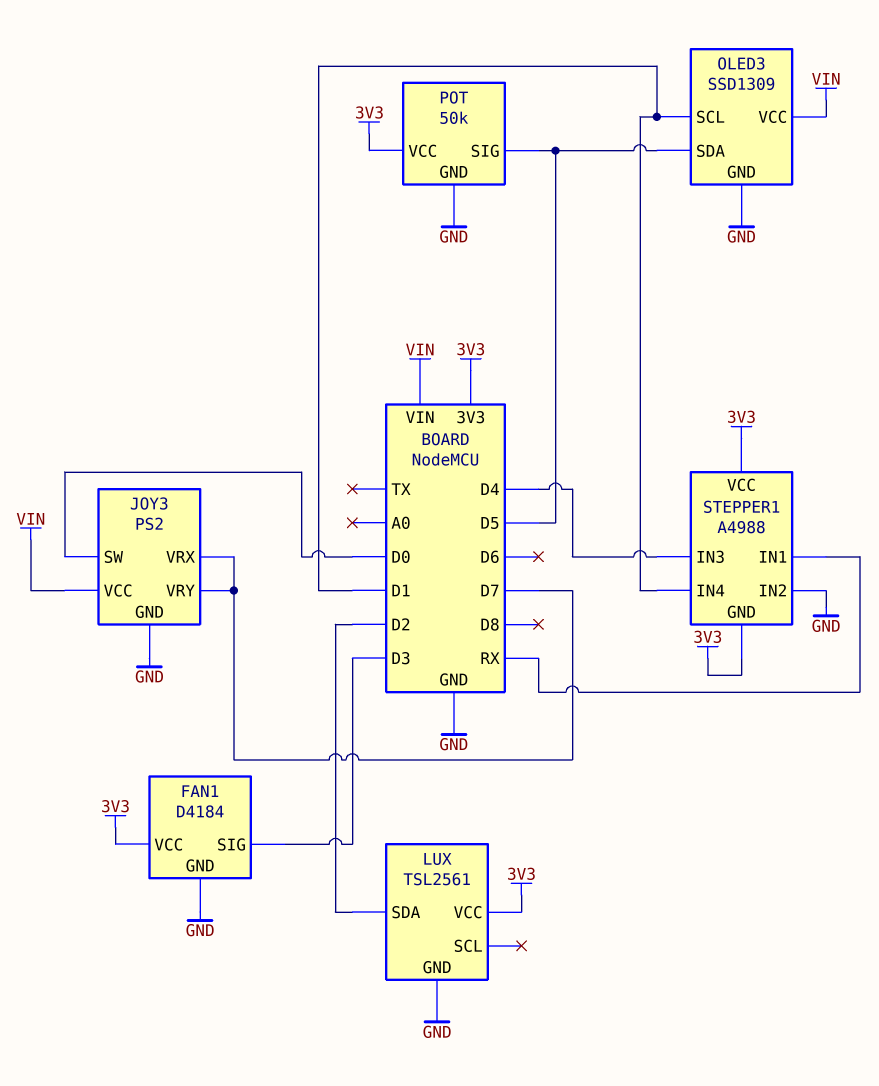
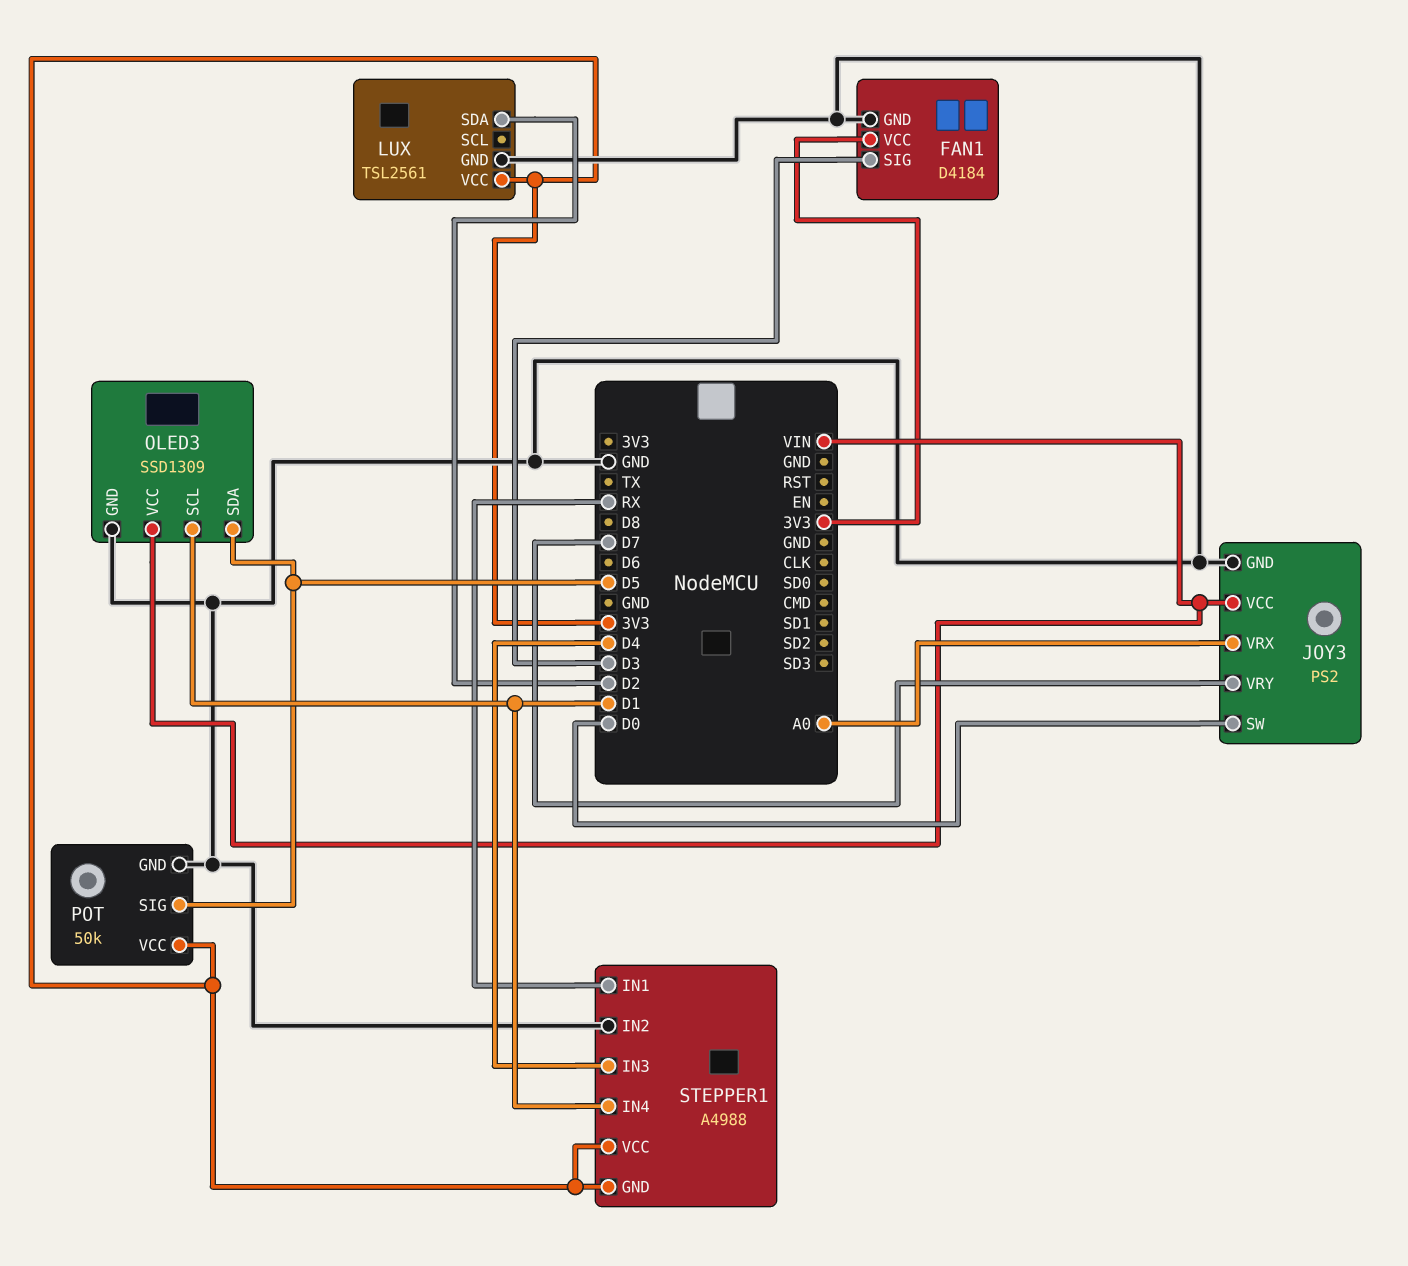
JOY3 pin VRX: D7 -> A0

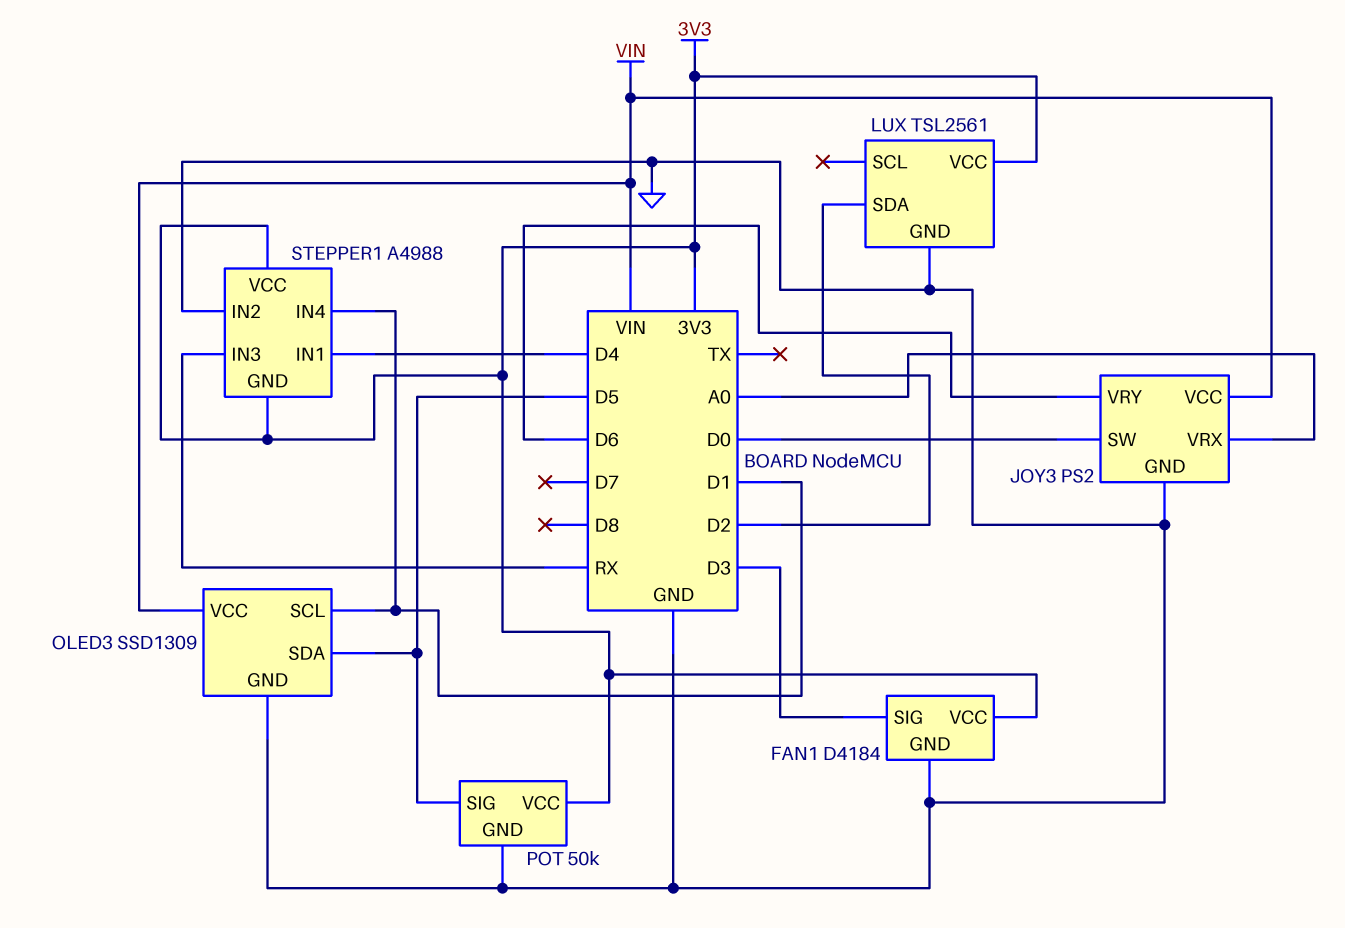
JOY3 pin VRY: D7 -> D6
STEPPER1 pin IN1: RX -> D4
STEPPER1 pin IN3: D4 -> RX

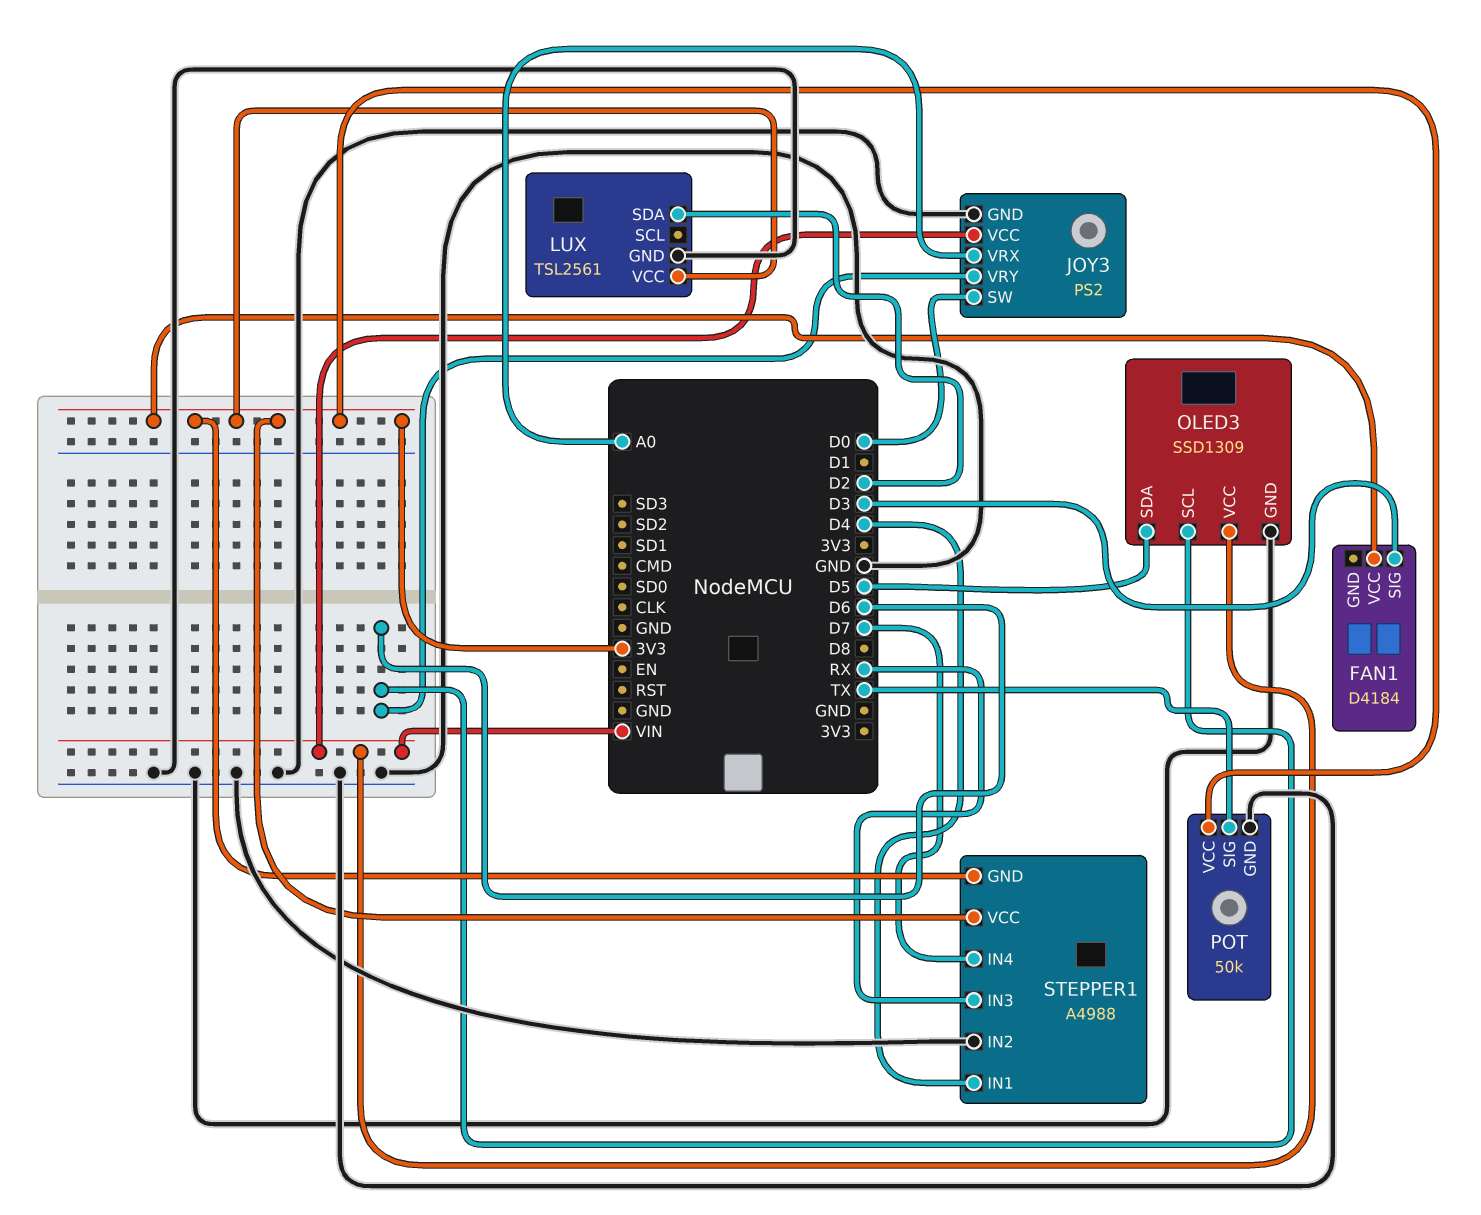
FAN1 pin GND: GND -> none
OLED3 pin SCL: D1 -> D6
POT pin SIG: D5 -> TX
STEPPER1 pin IN4: D1 -> D7

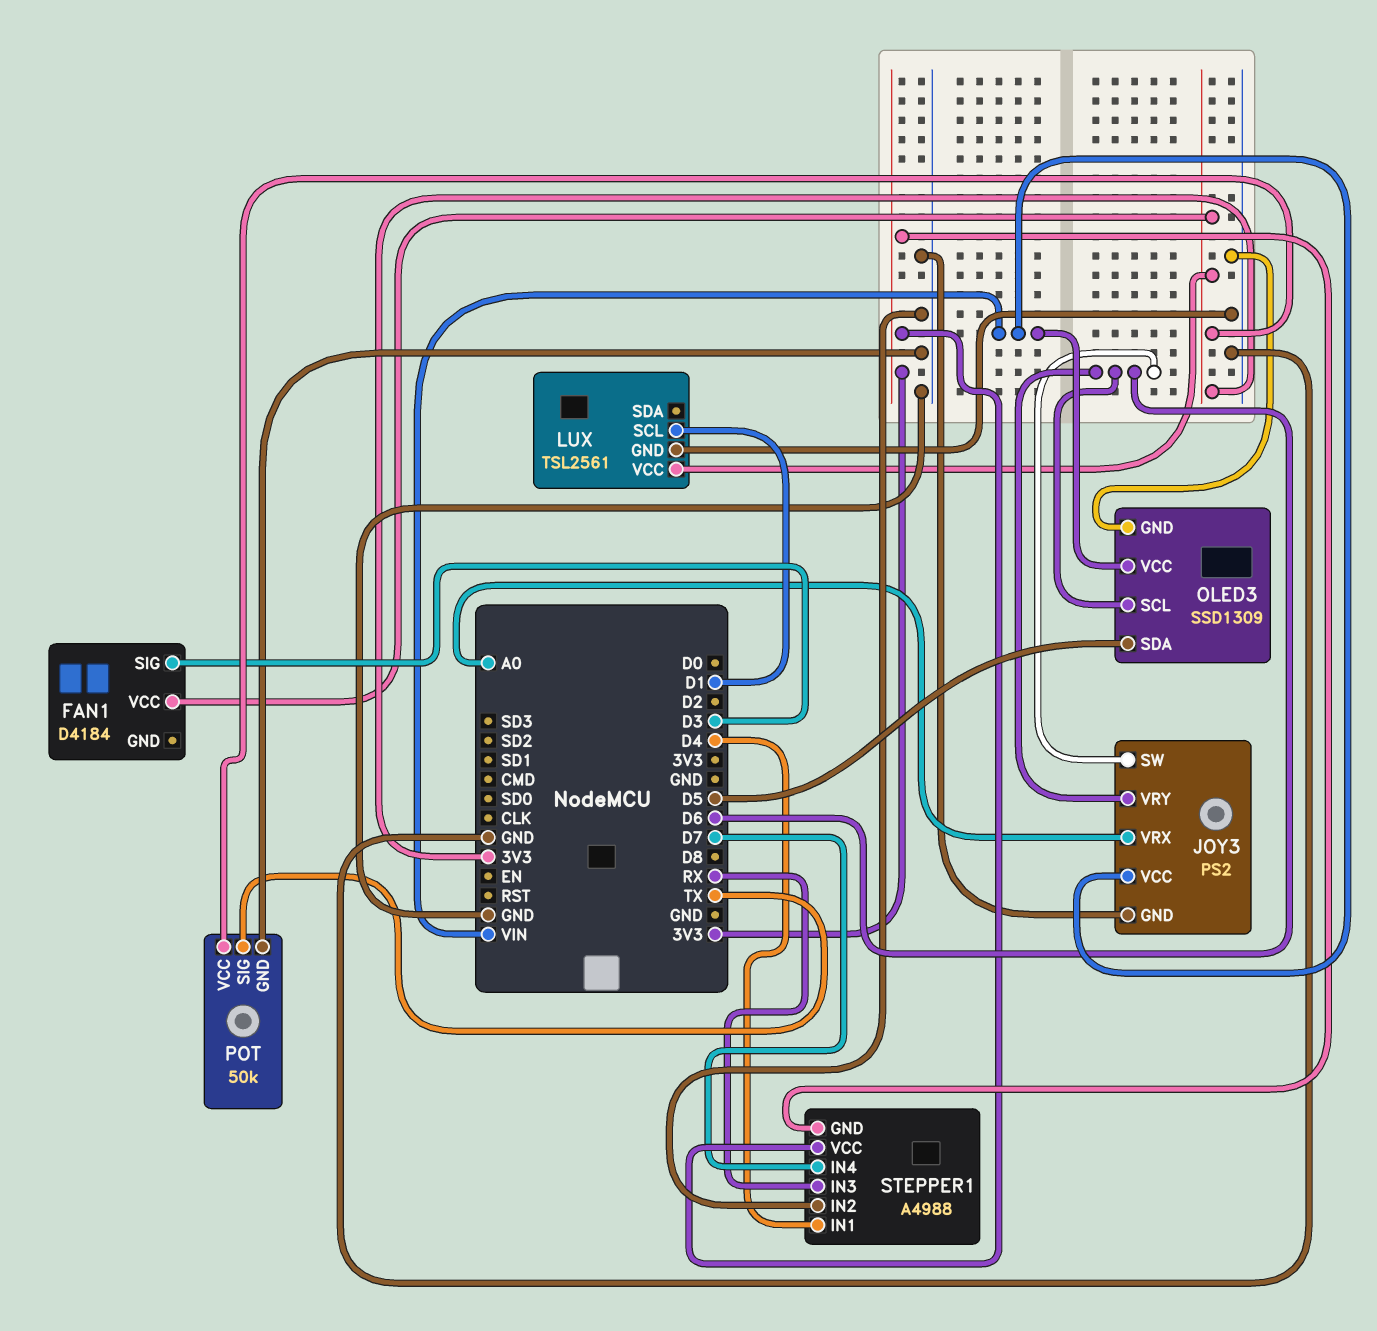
JOY3 pin SW: D0 -> D6
LUX pin SCL: none -> D1
LUX pin SDA: D2 -> none

